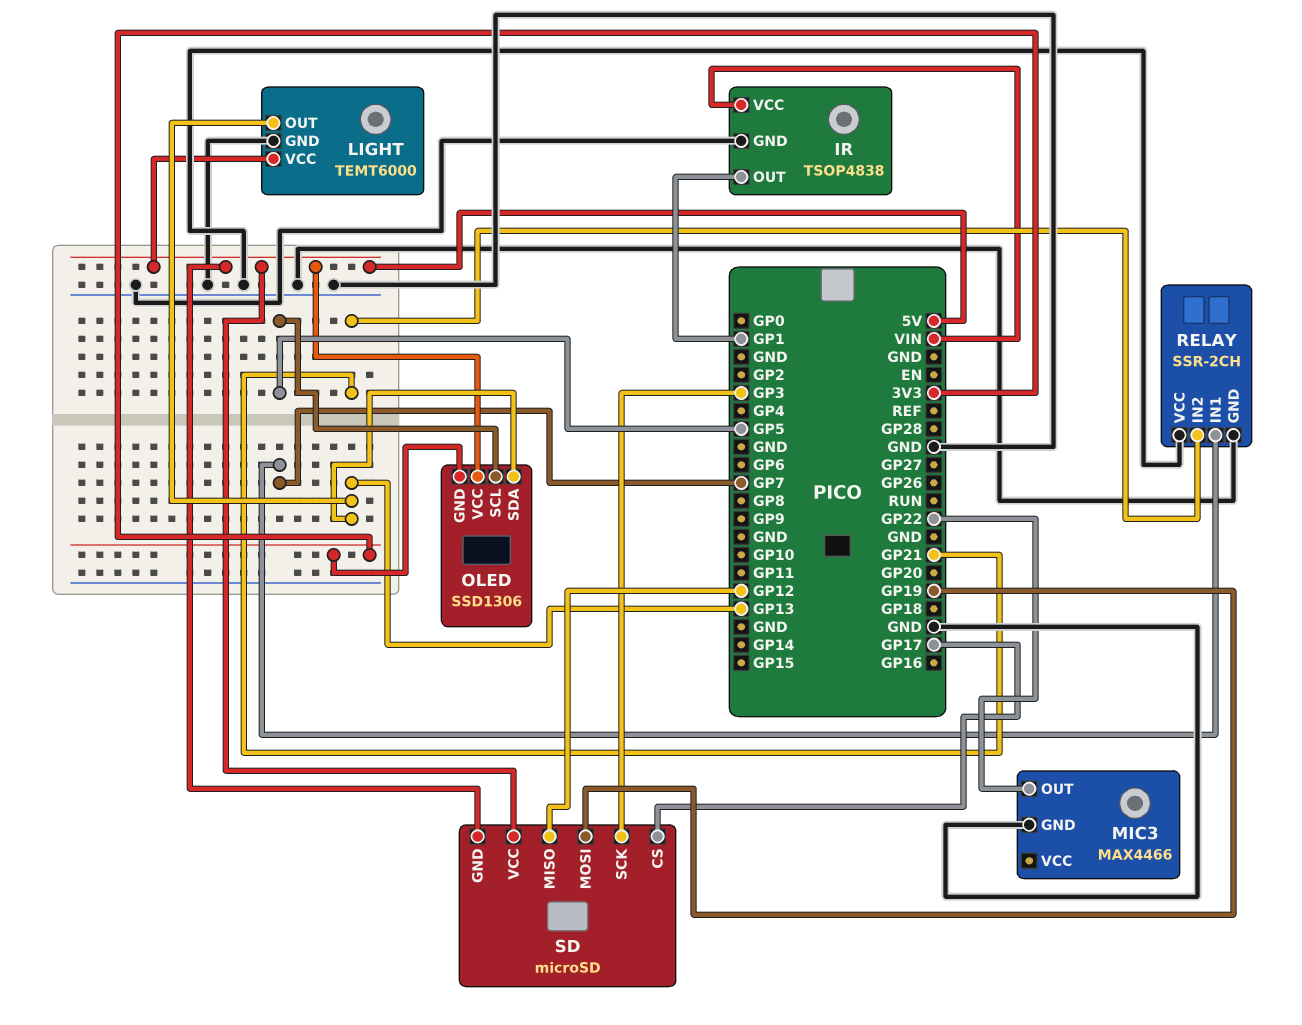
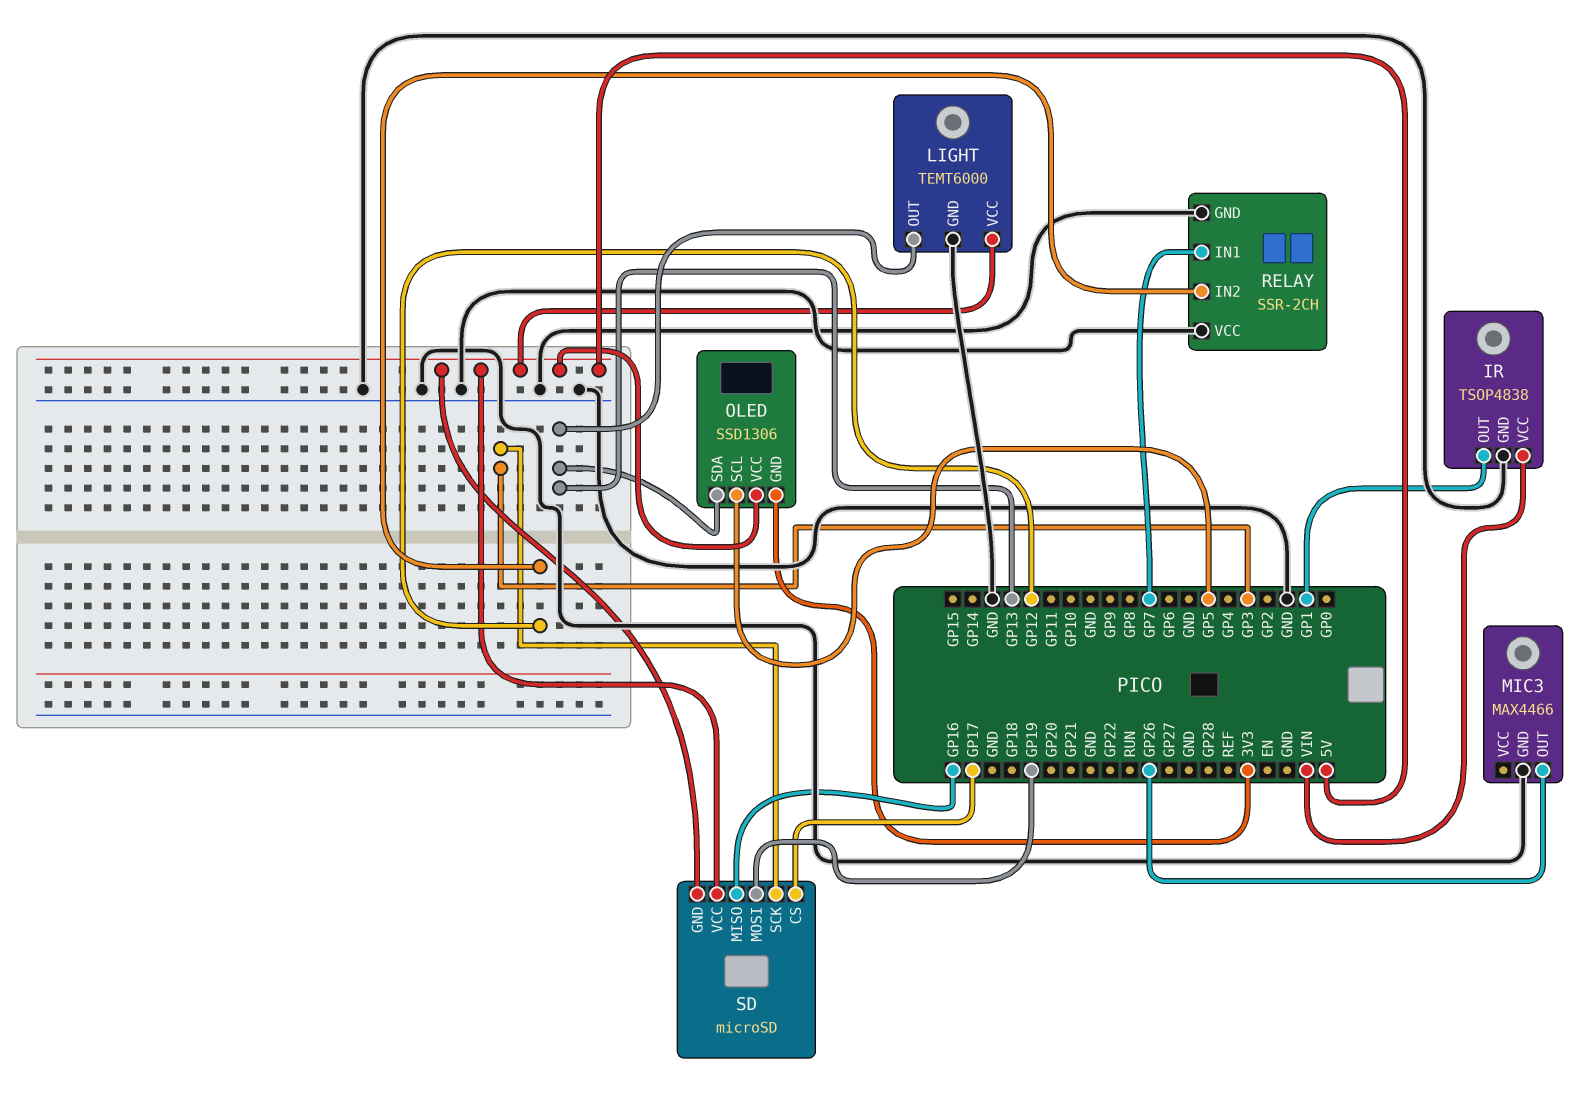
MIC3 pin OUT: GP22 -> GP26
RELAY pin IN2: GP21 -> GP12
SD pin MISO: GP12 -> GP16

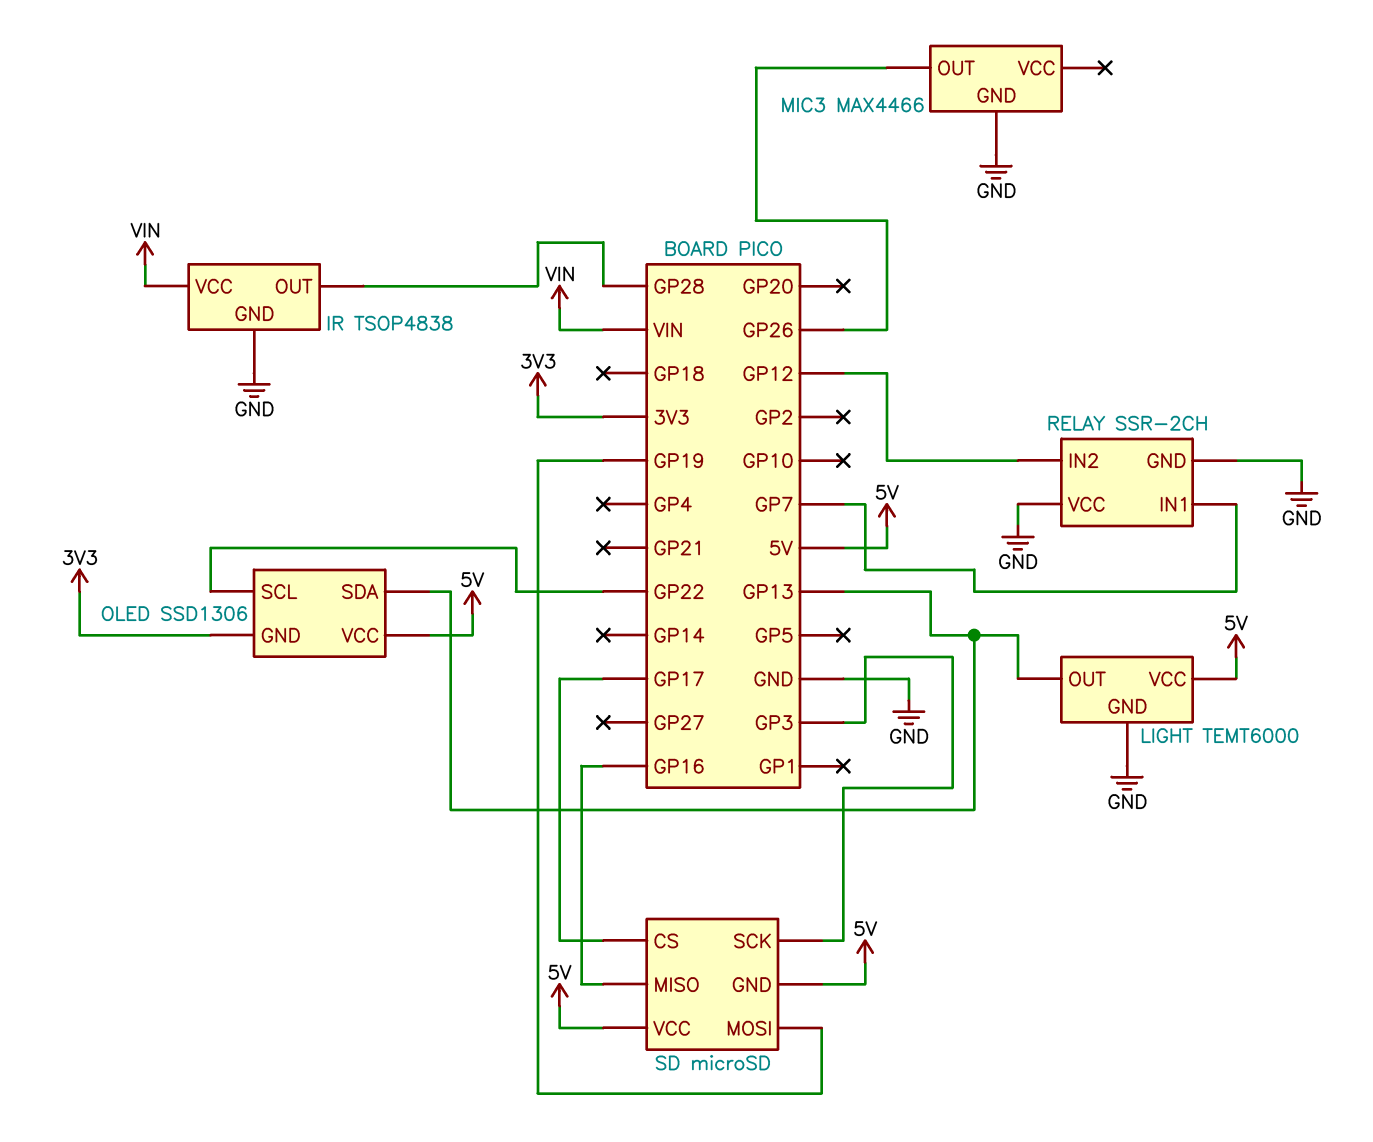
IR pin OUT: GP1 -> GP28
OLED pin SCL: GP5 -> GP22

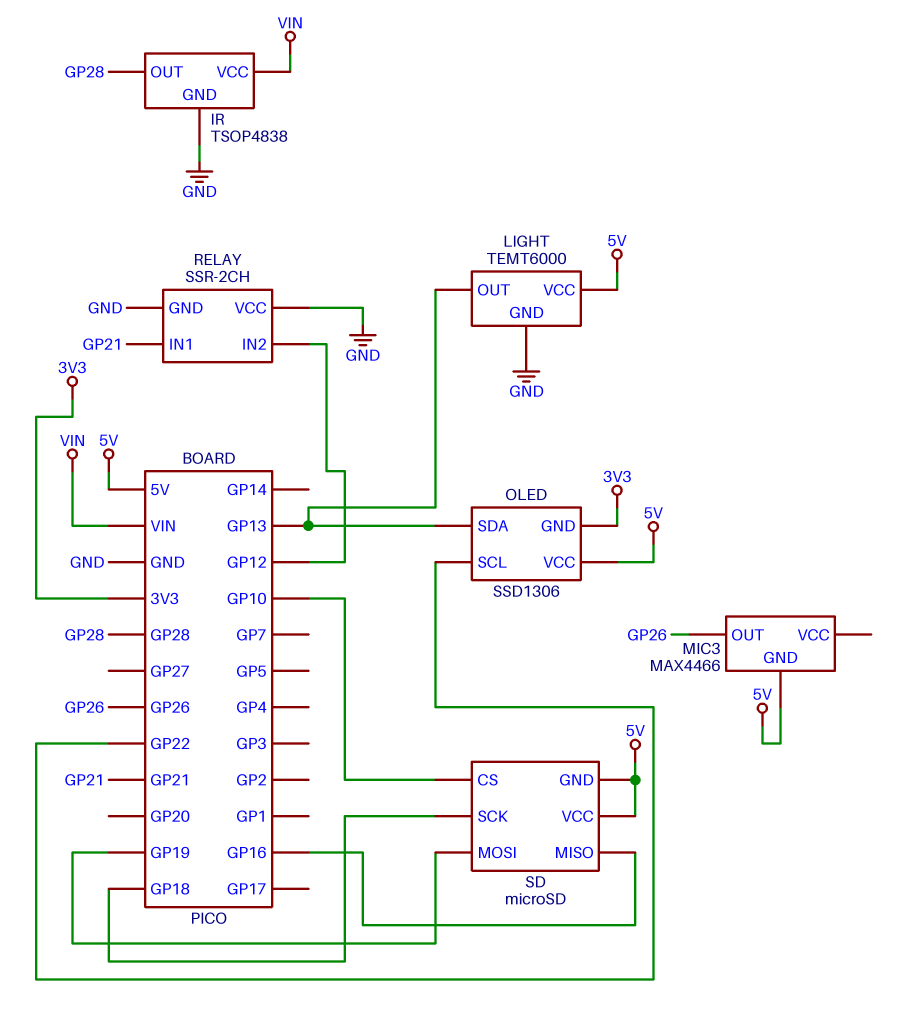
MIC3 pin GND: GND -> 5V
RELAY pin IN1: GP7 -> GP21
SD pin CS: GP17 -> GP10
SD pin SCK: GP3 -> GP18

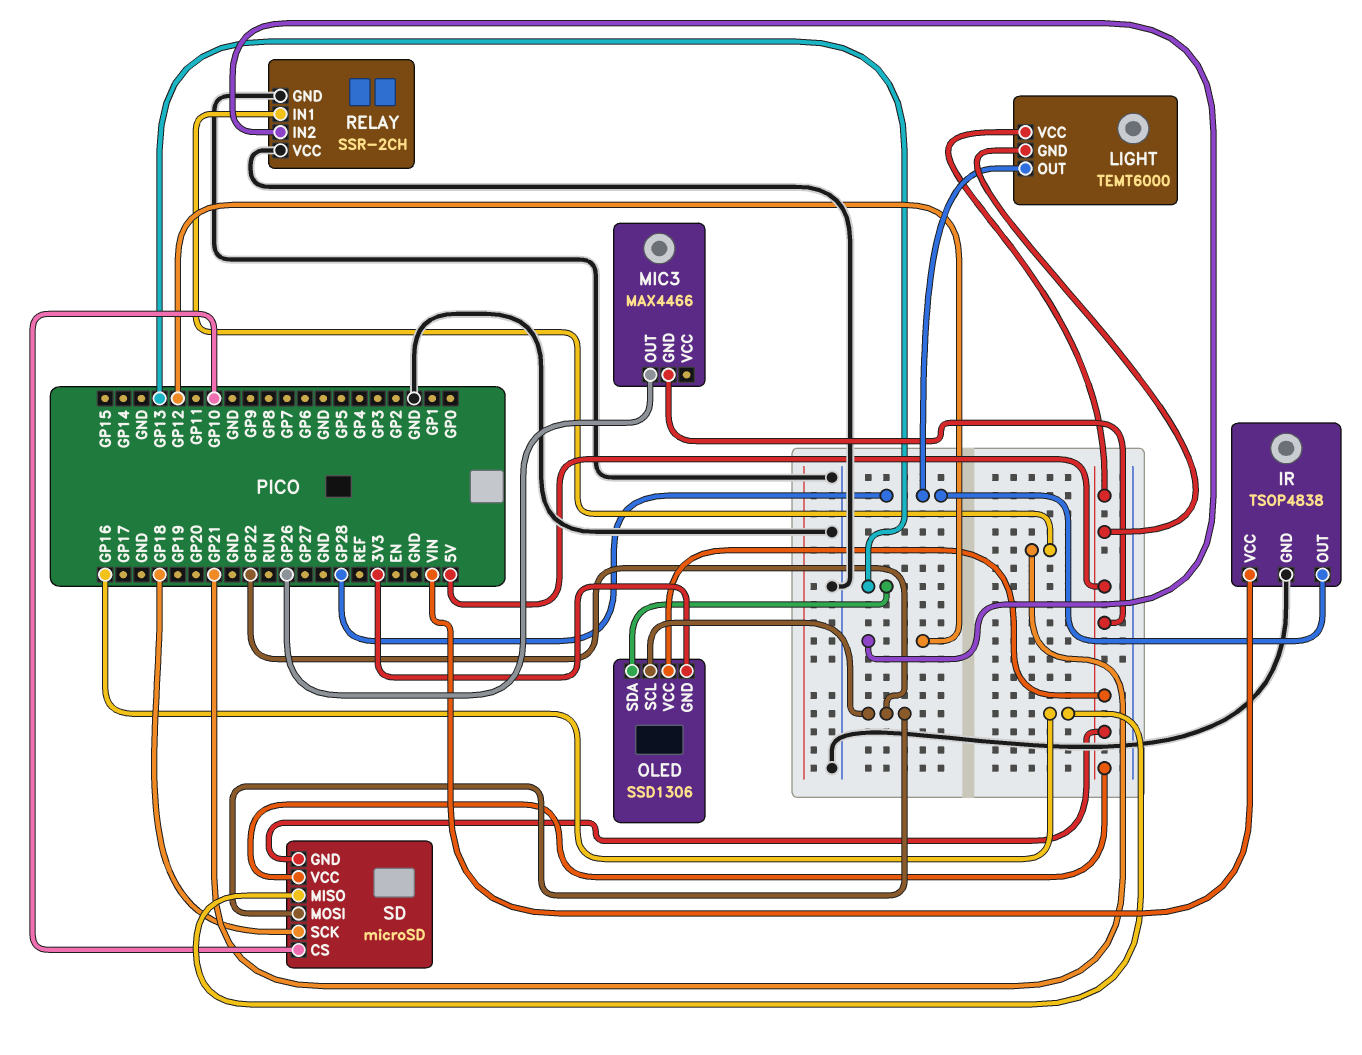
LIGHT pin GND: GND -> 5V
LIGHT pin OUT: GP13 -> GP28
SD pin MOSI: GP19 -> GP22

